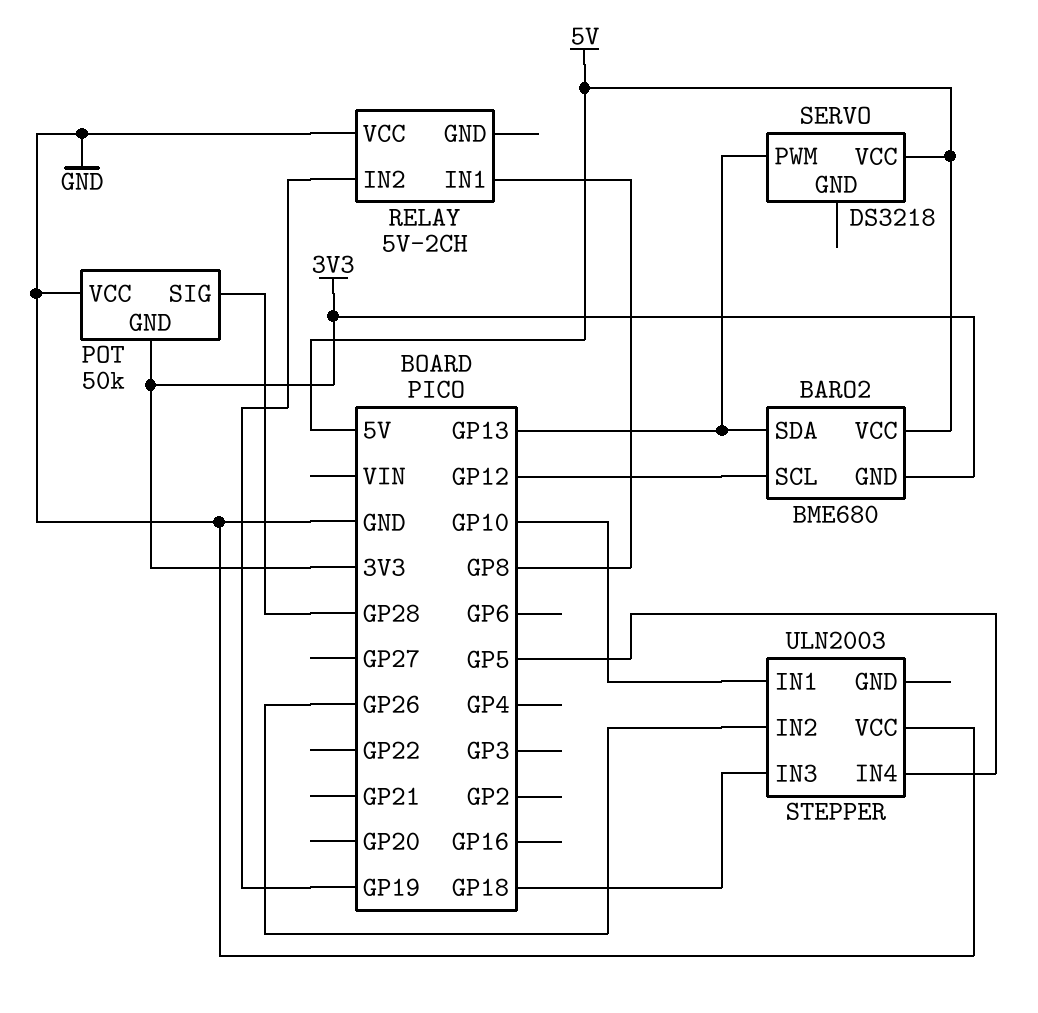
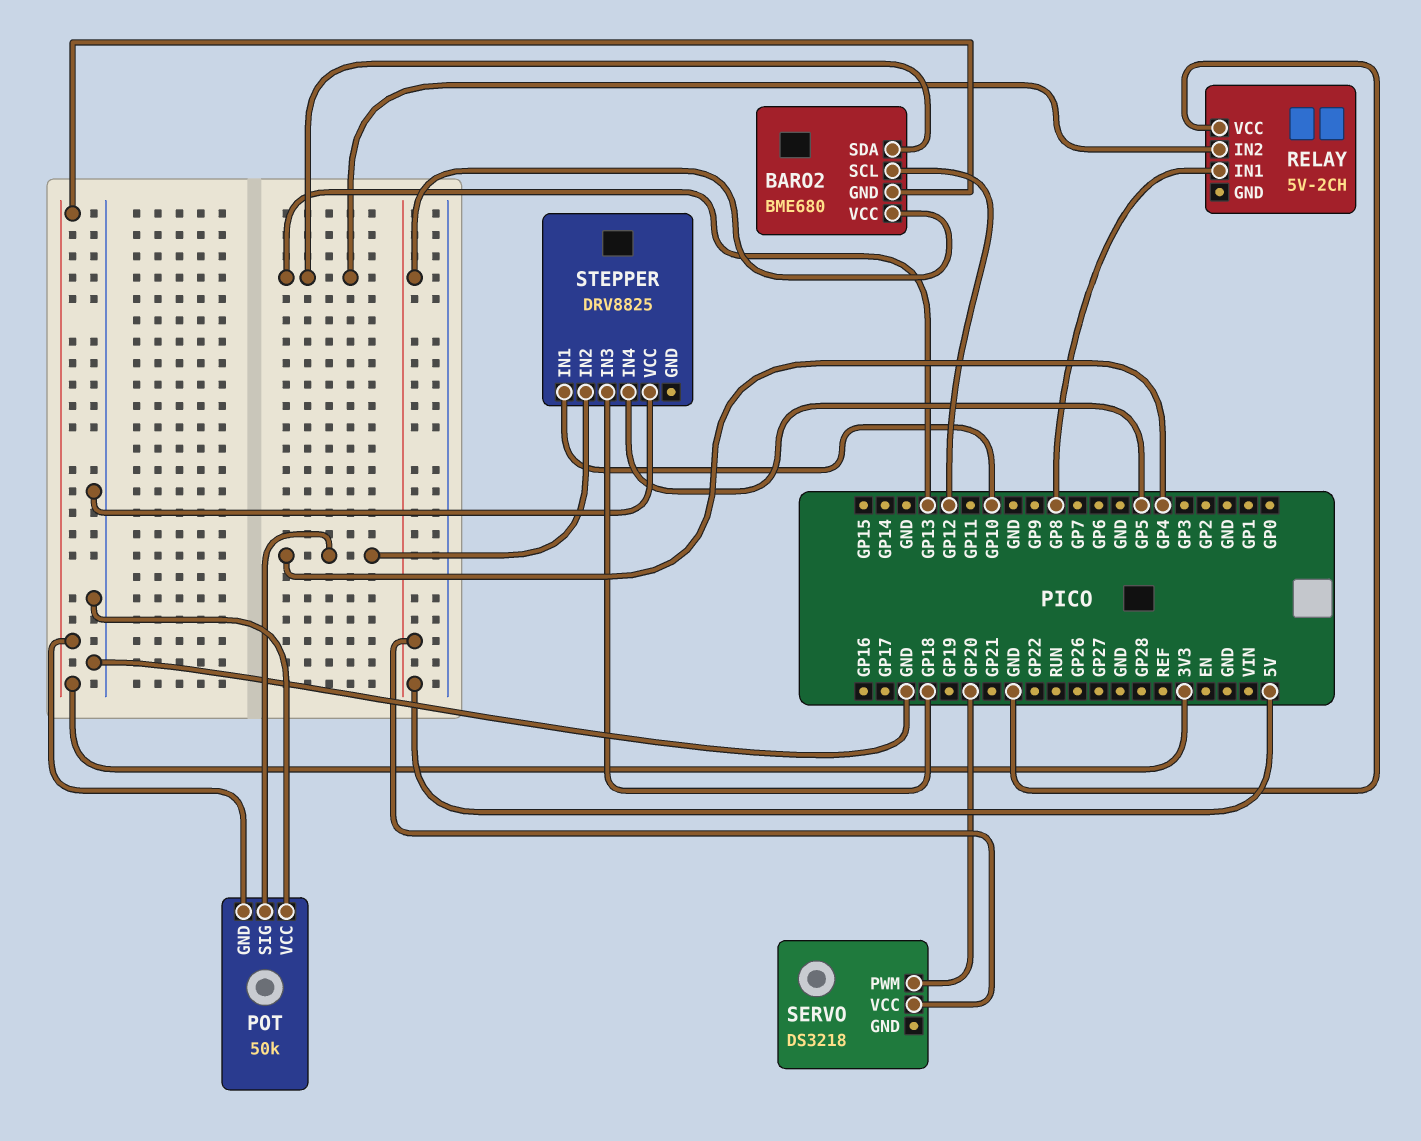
POT pin SIG: GP28 -> GP4
RELAY pin IN2: GP19 -> GP13
SERVO pin PWM: GP13 -> GP20
STEPPER: ULN2003 -> DRV8825
STEPPER pin IN2: GP26 -> GP4

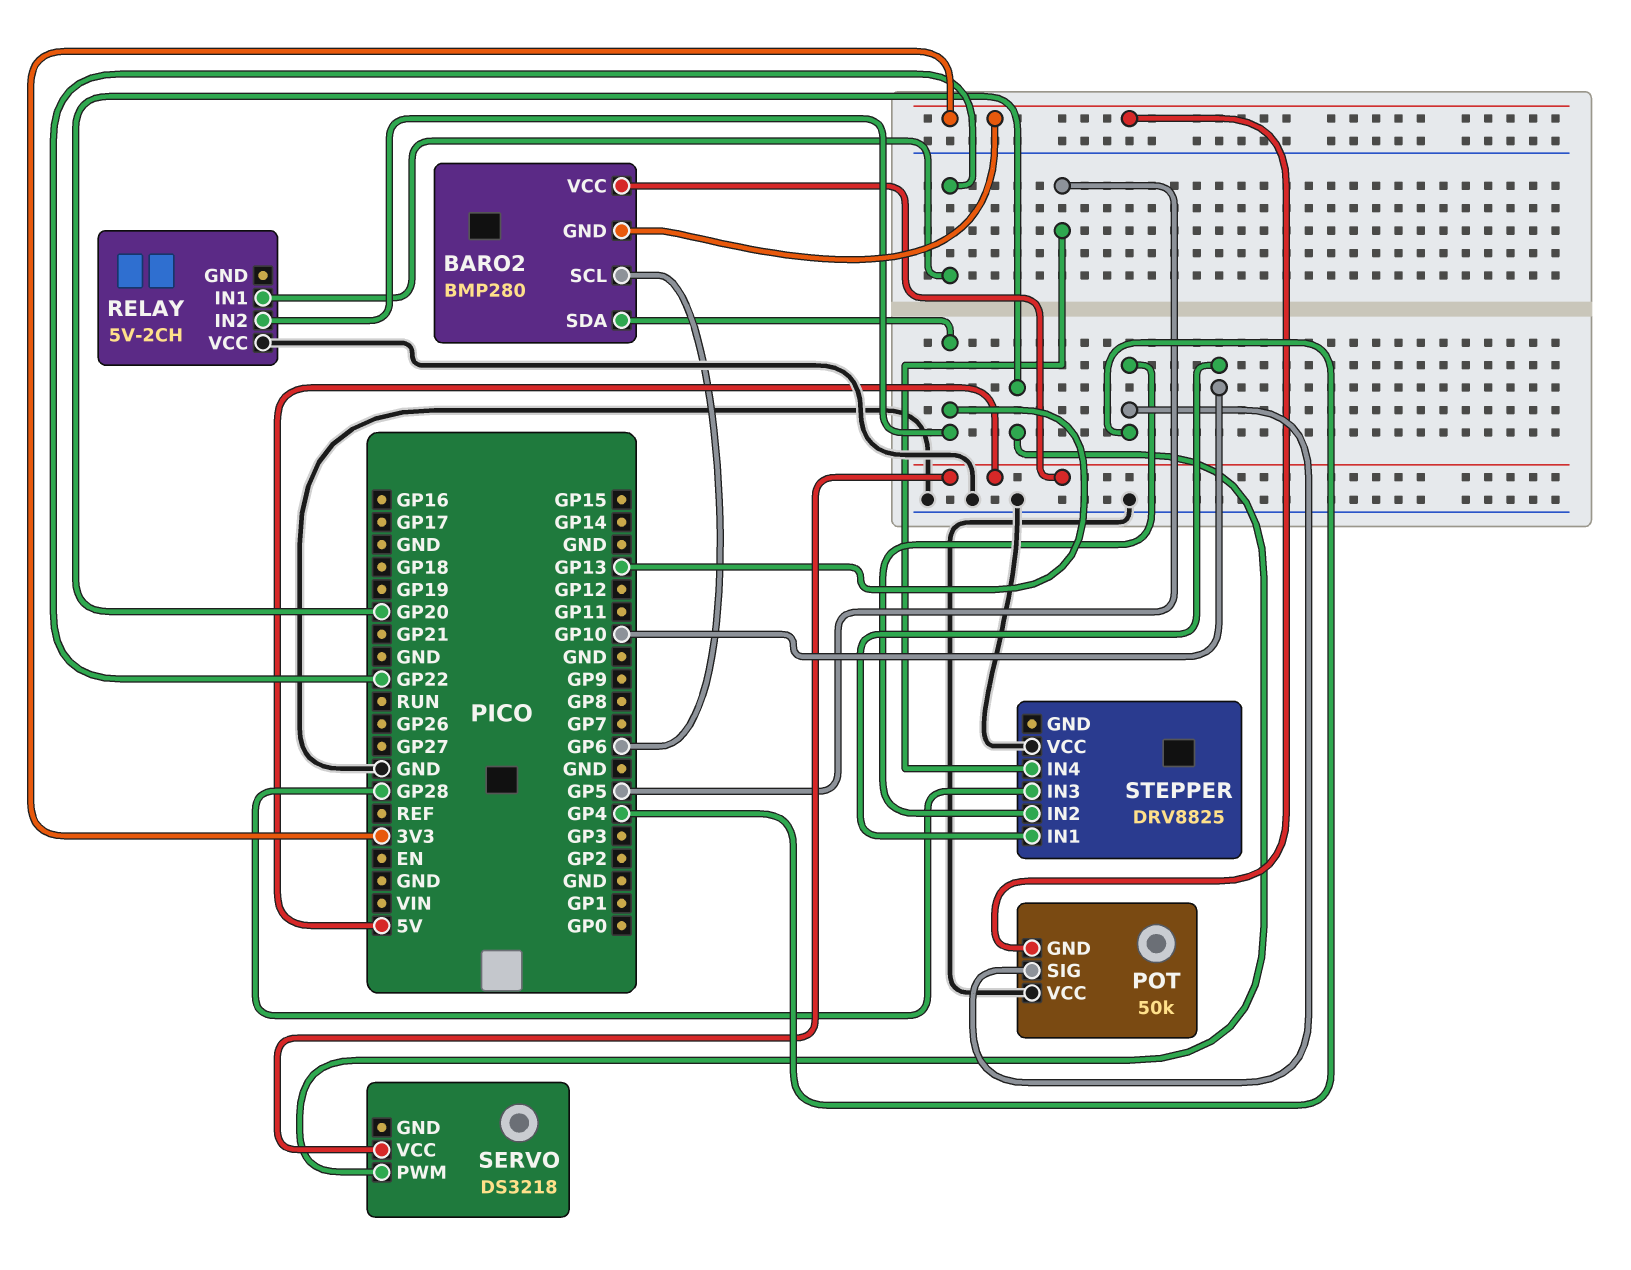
BARO2: BME680 -> BMP280
BARO2 pin SCL: GP12 -> GP6
RELAY pin IN1: GP8 -> GP22
STEPPER pin IN3: GP18 -> GP28

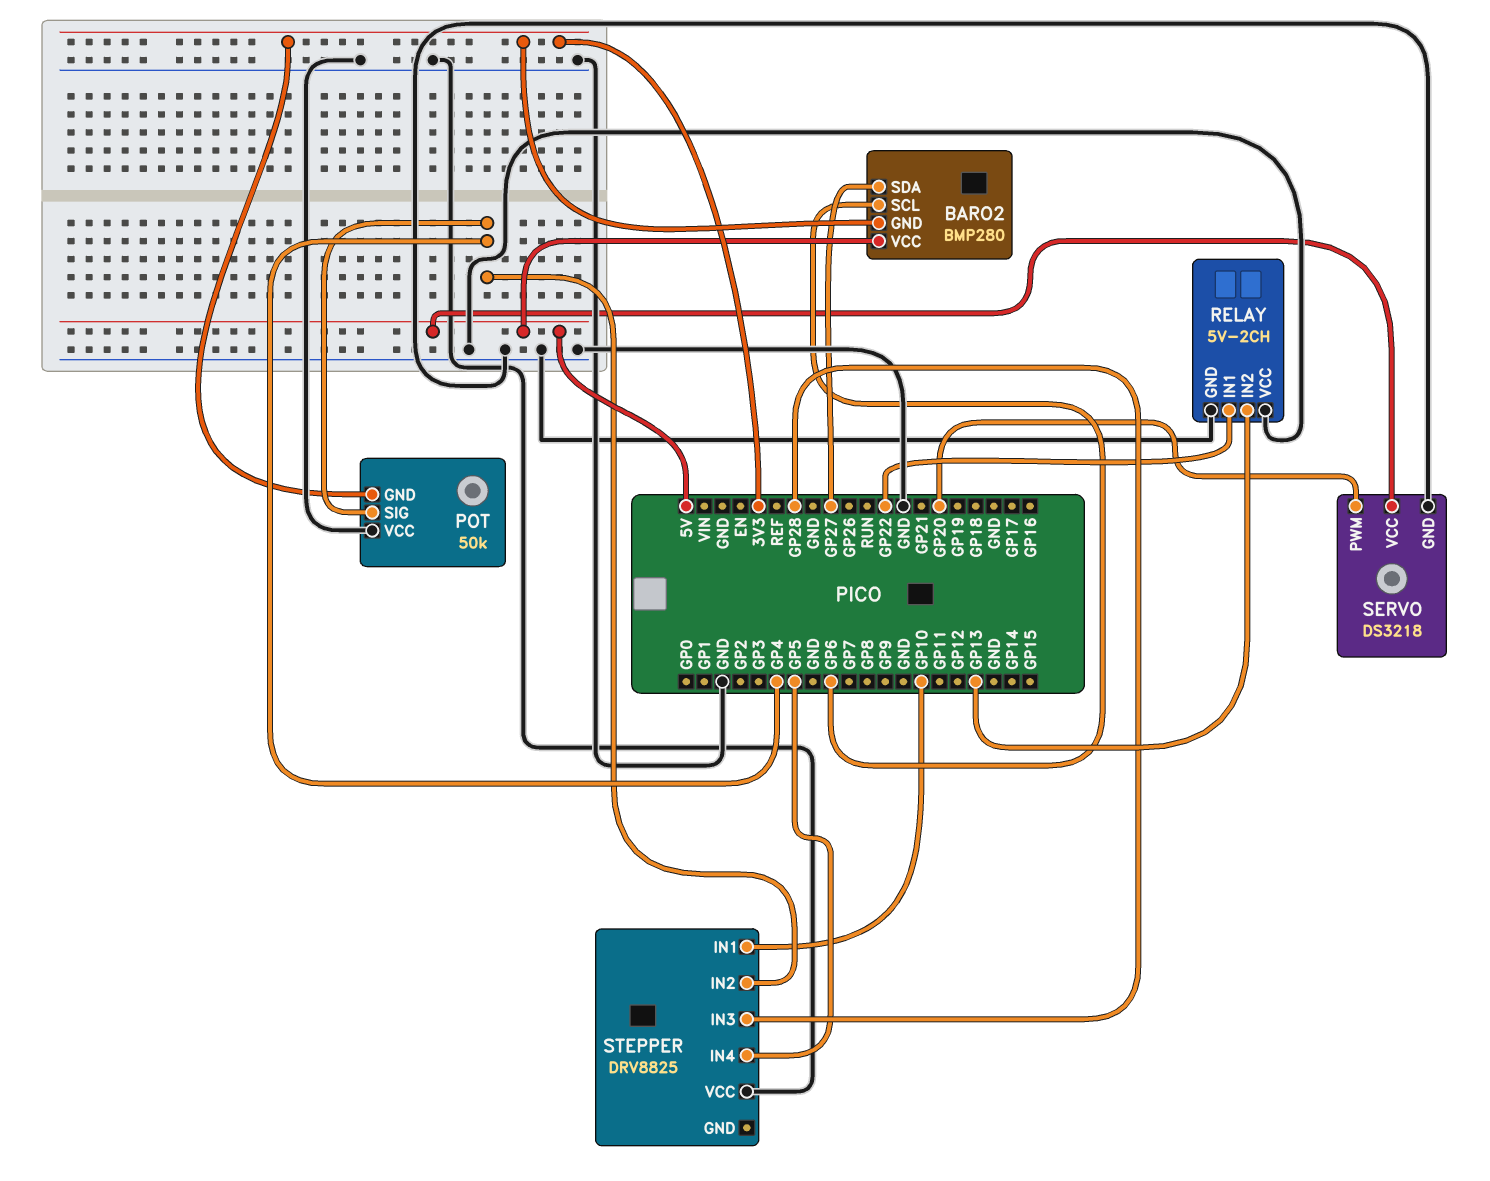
BARO2 pin SDA: GP13 -> GP27
RELAY pin GND: none -> GND
SERVO pin GND: none -> GND

